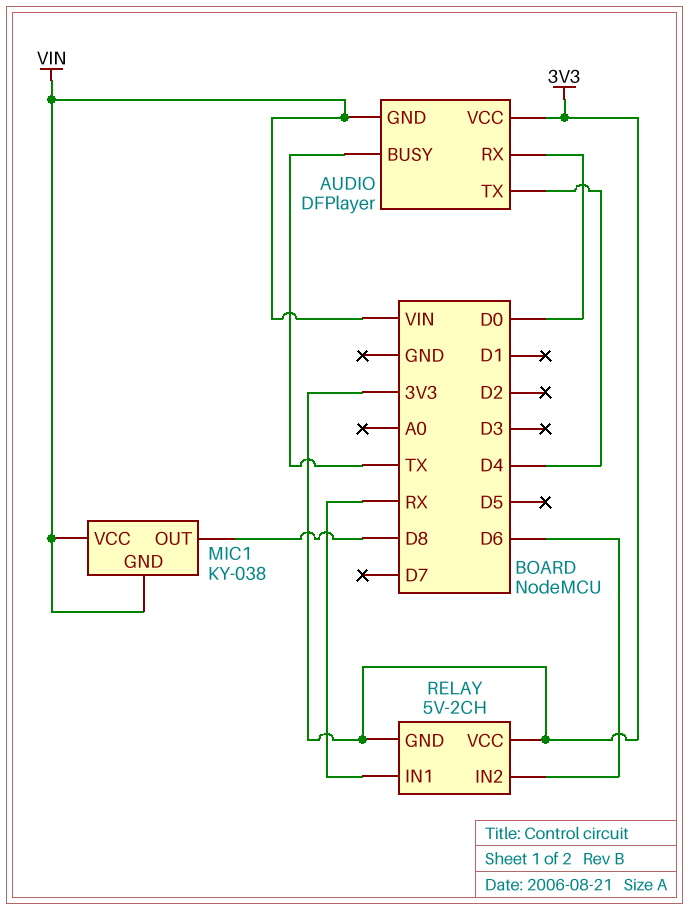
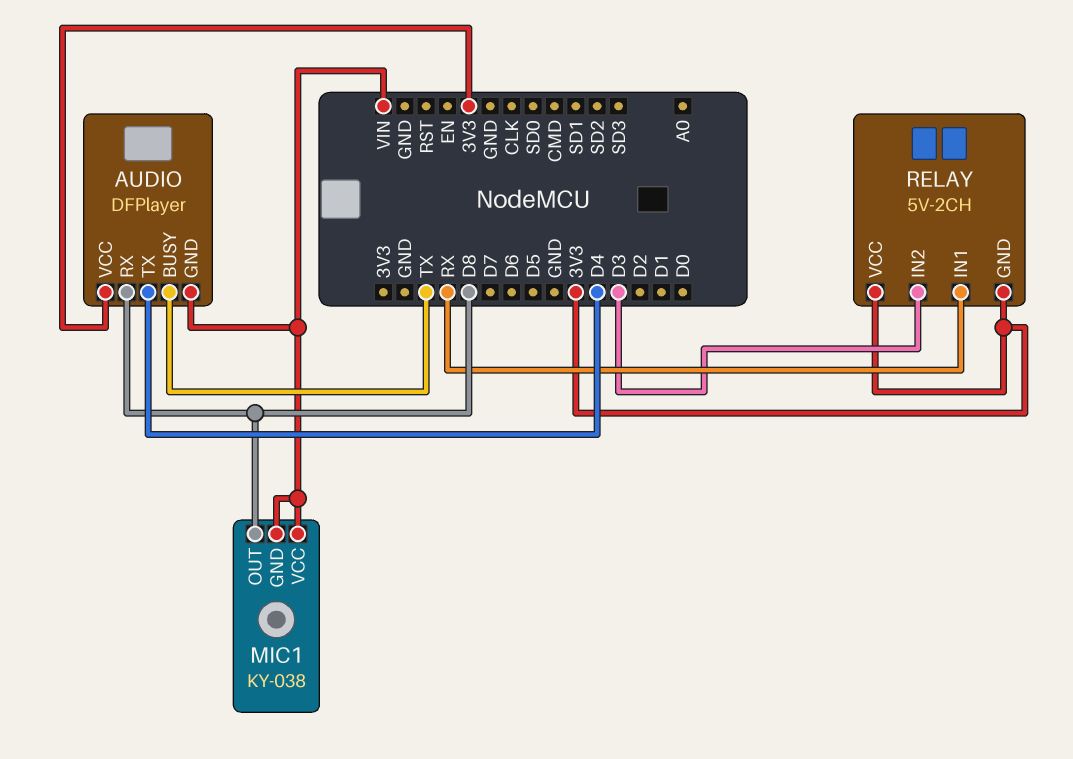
AUDIO pin RX: D0 -> D8
RELAY pin IN2: D6 -> D3

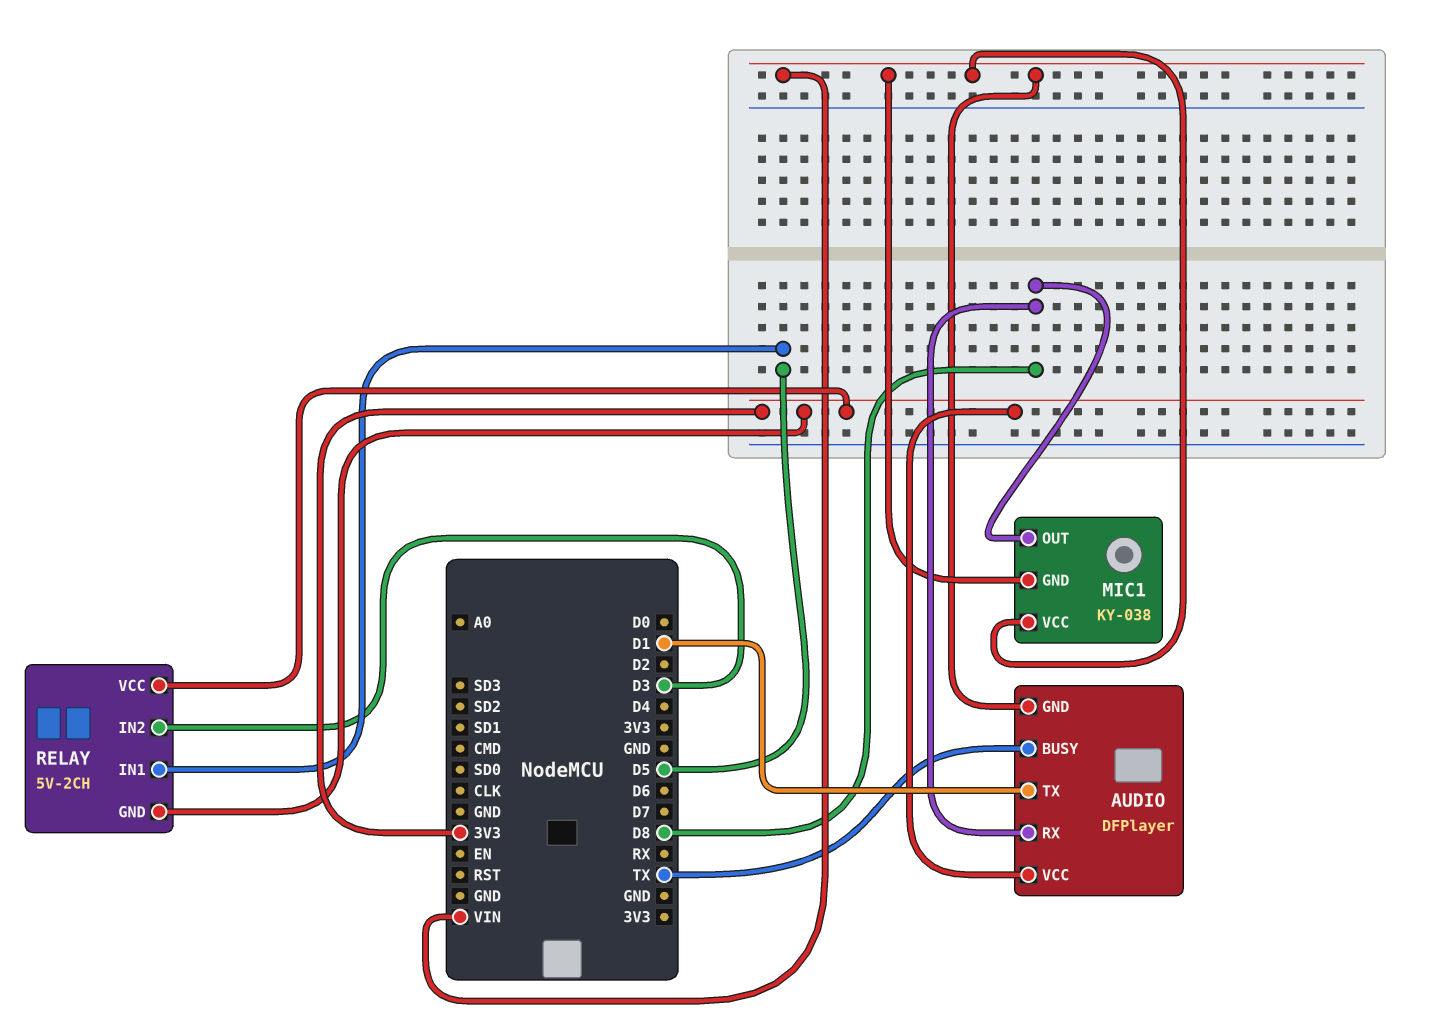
AUDIO pin TX: D4 -> D1
RELAY pin IN1: RX -> D5

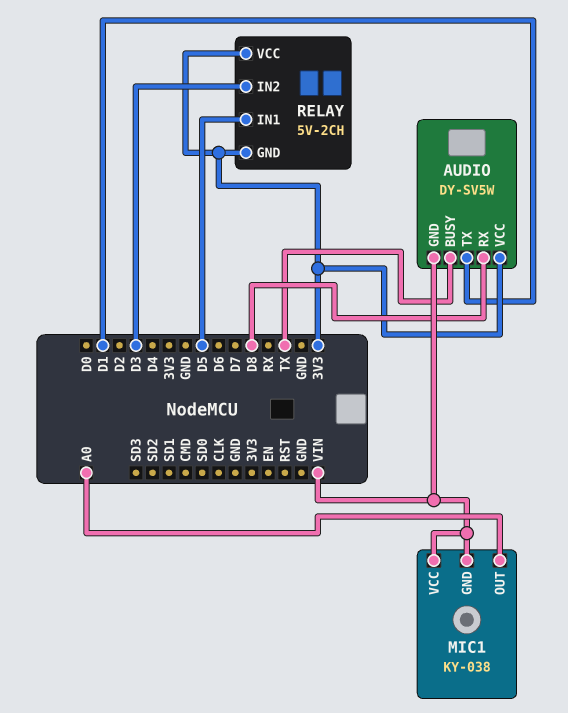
AUDIO: DFPlayer -> DY-SV5W
MIC1 pin OUT: D8 -> A0

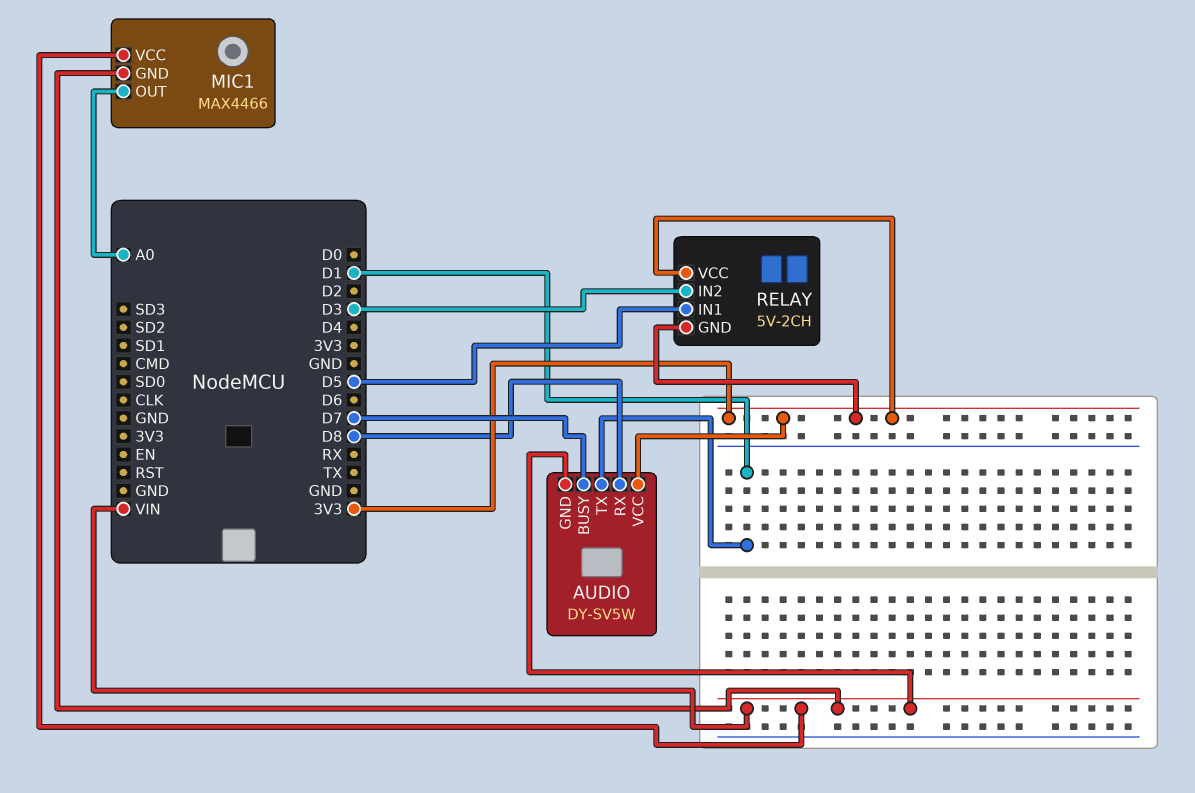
AUDIO pin BUSY: TX -> D7
MIC1: KY-038 -> MAX4466

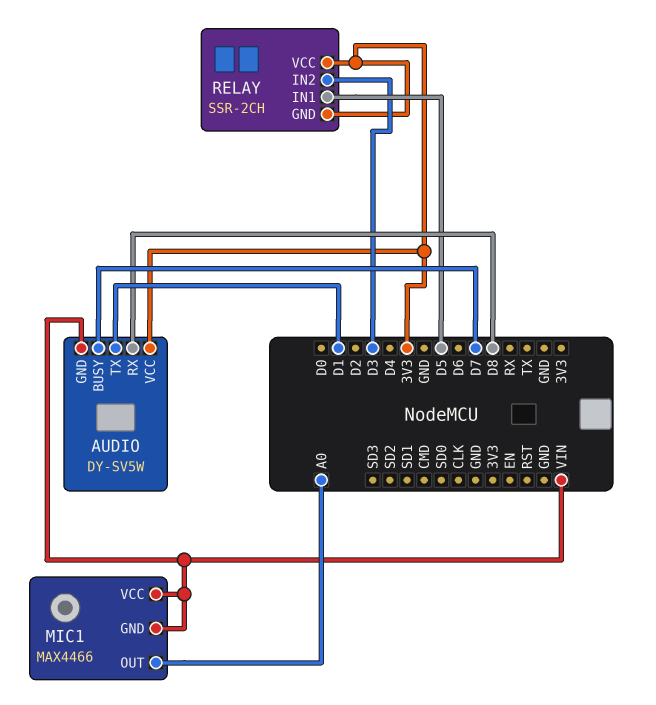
RELAY: 5V-2CH -> SSR-2CH

